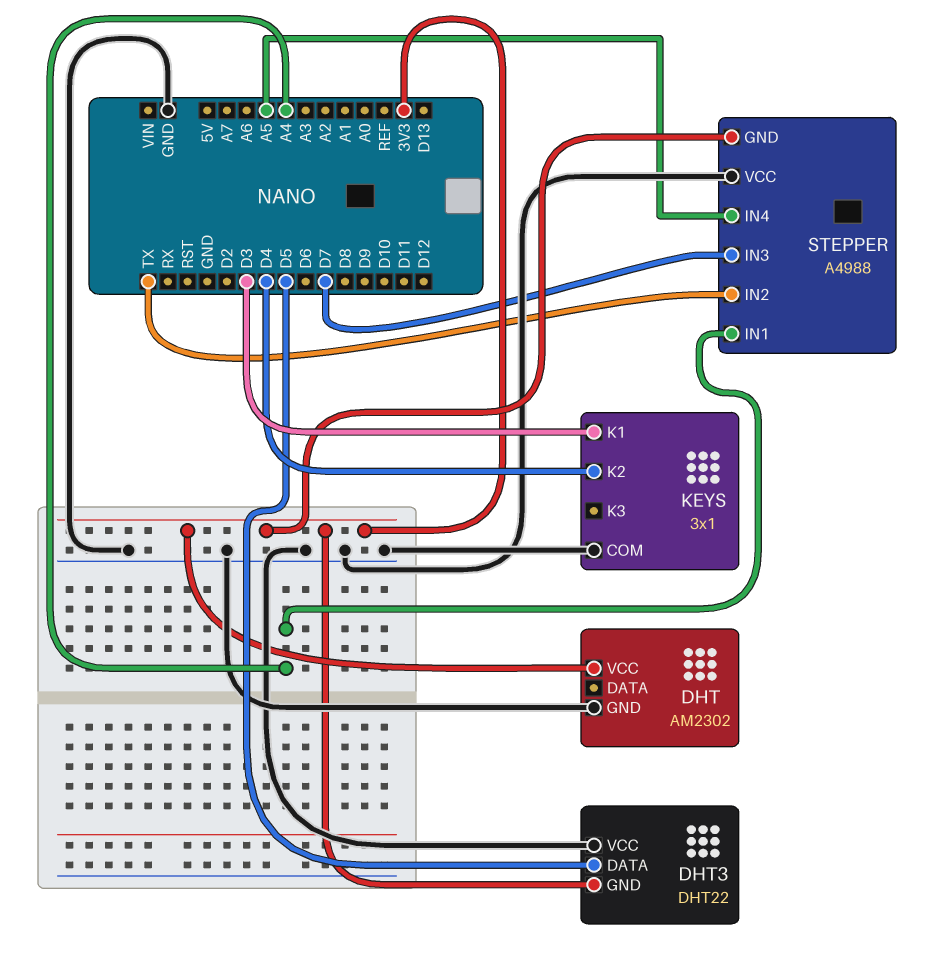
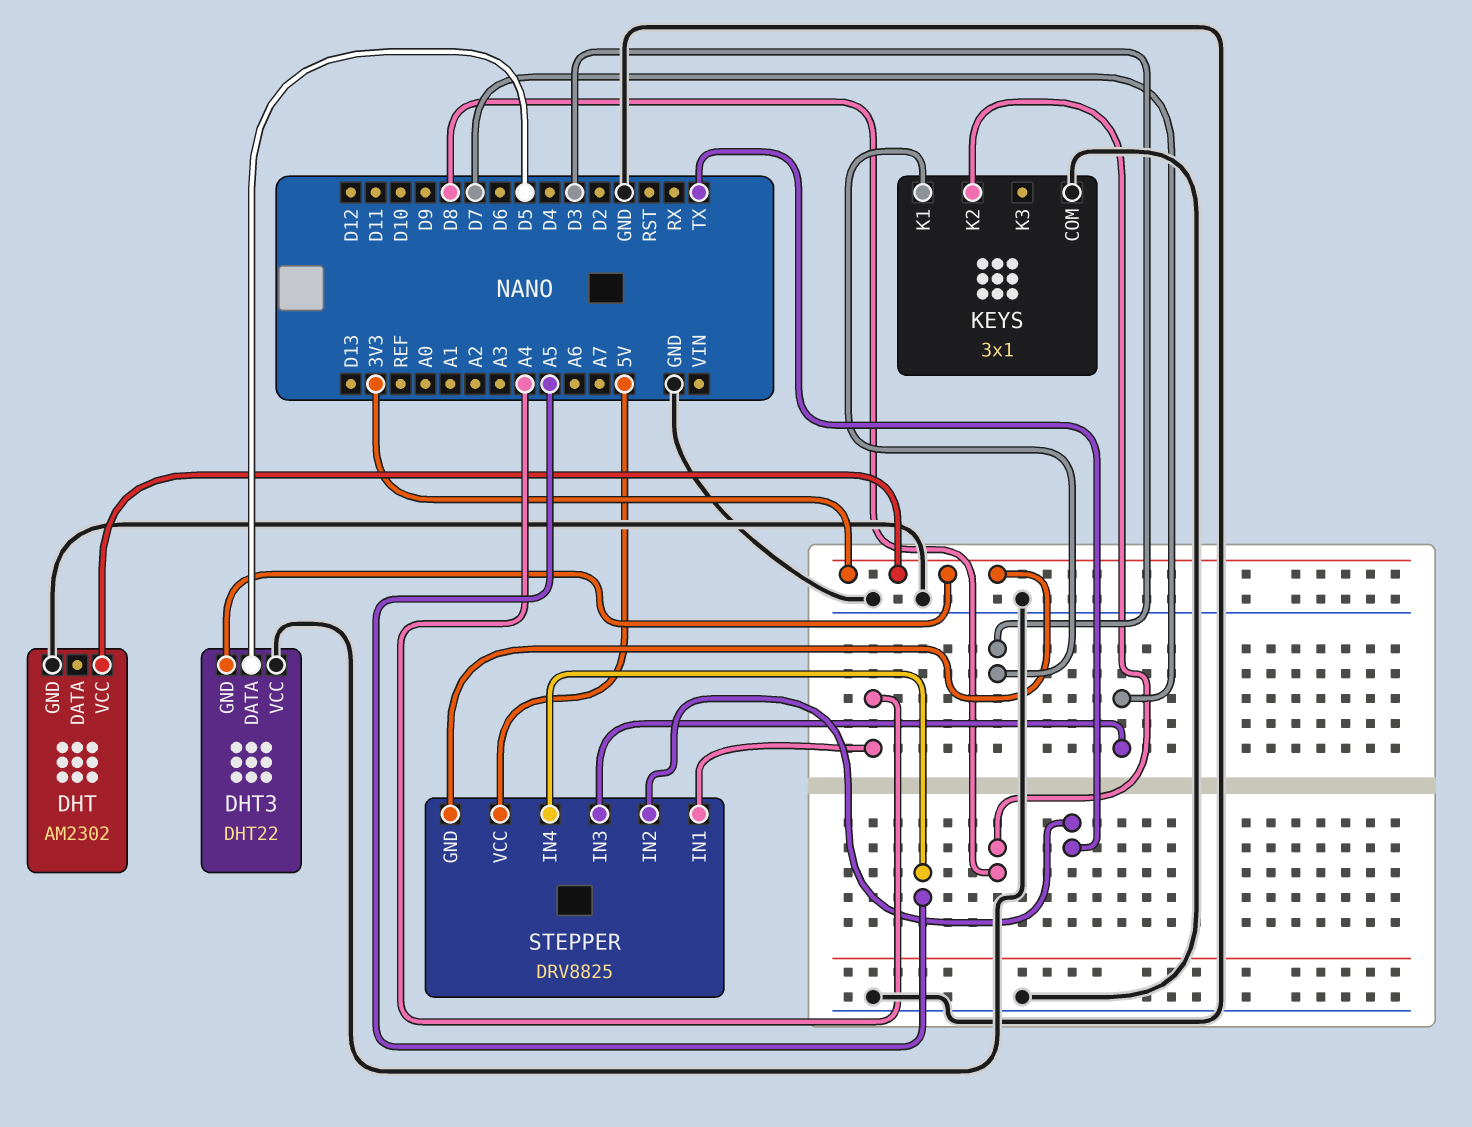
KEYS pin K2: D4 -> D8
STEPPER: A4988 -> DRV8825
STEPPER pin VCC: GND -> 5V

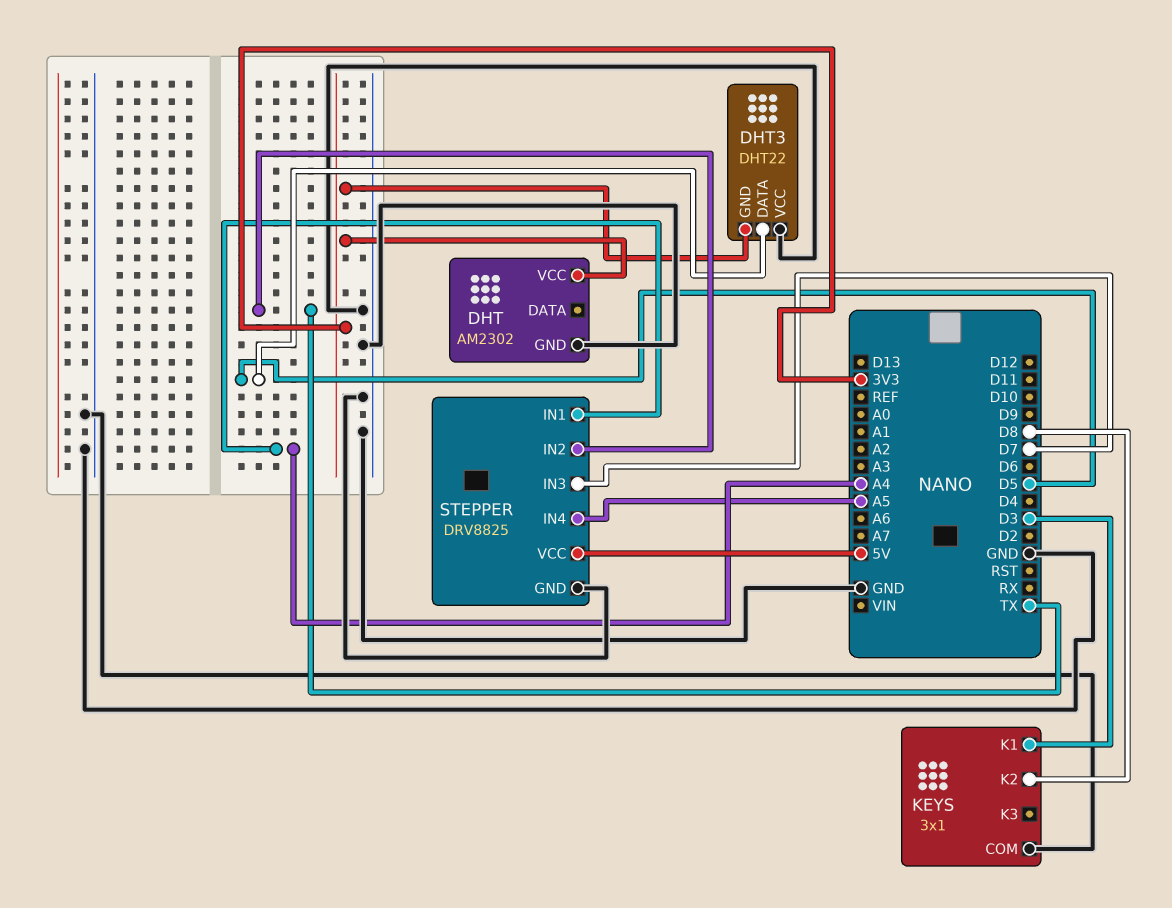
STEPPER pin GND: 3V3 -> GND

